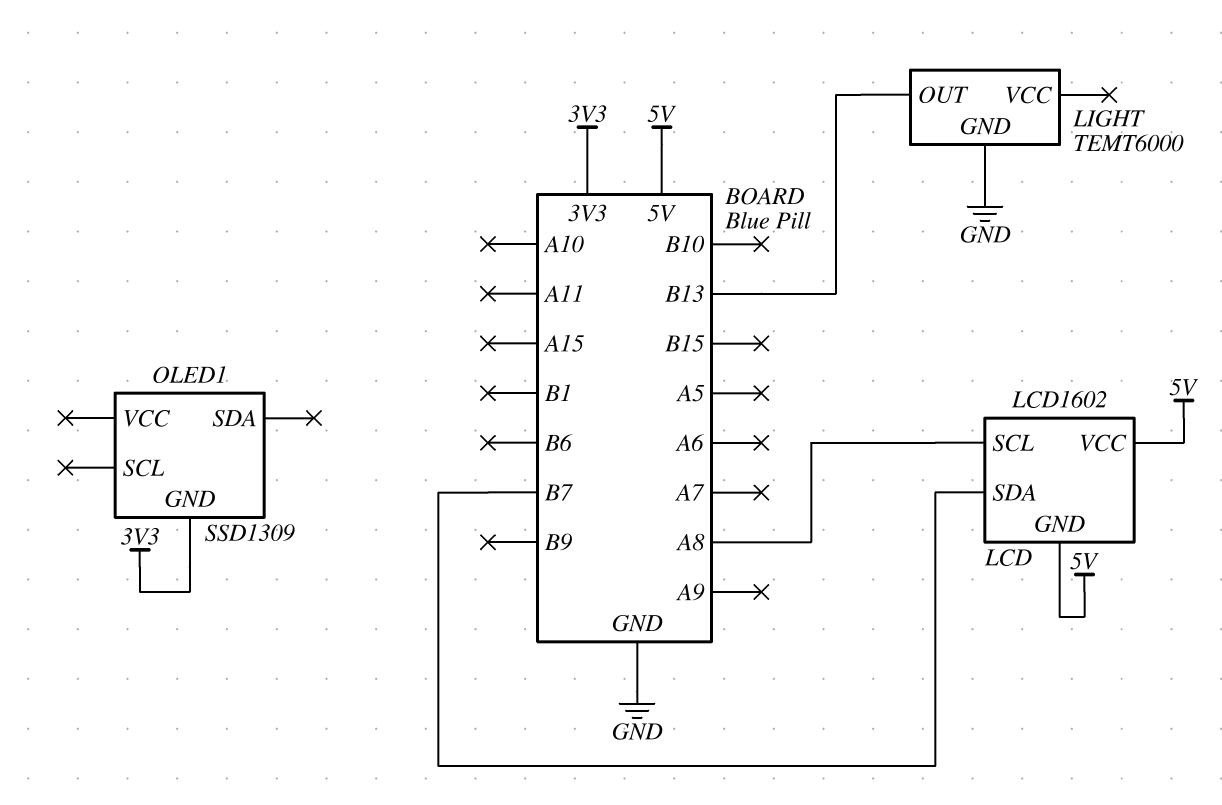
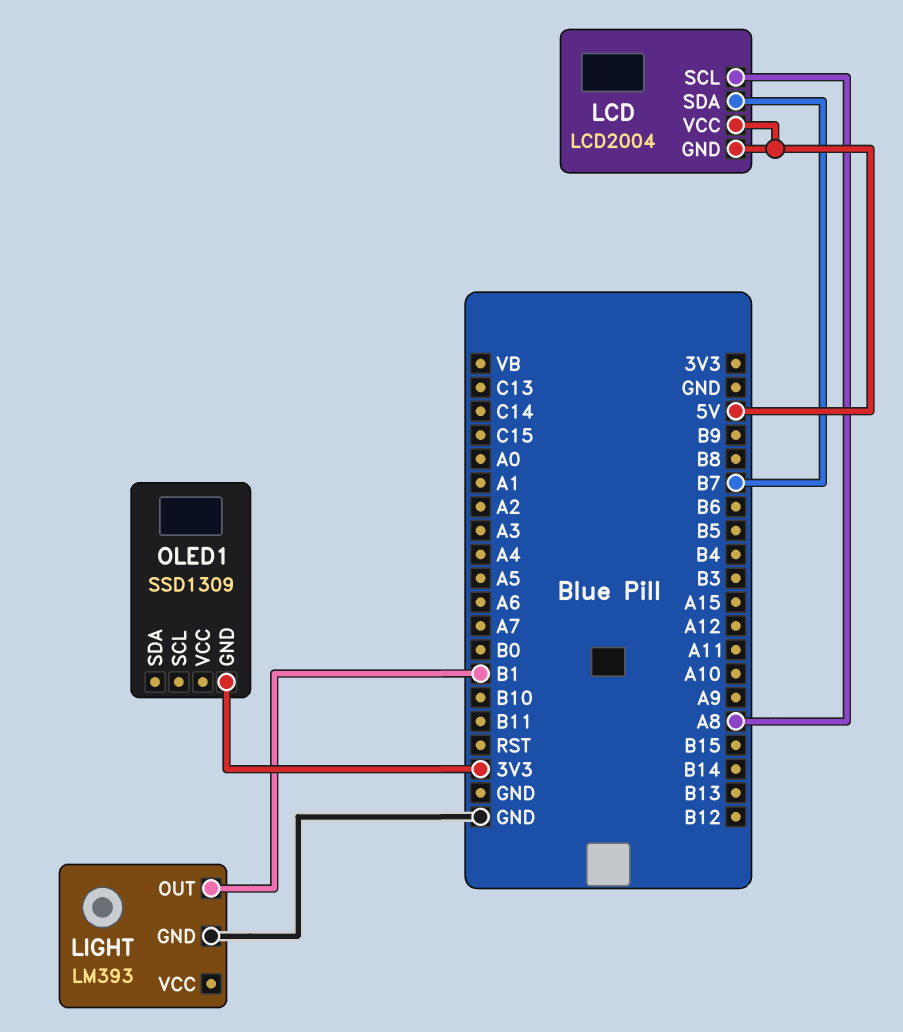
LCD: LCD1602 -> LCD2004
LIGHT: TEMT6000 -> LM393
LIGHT pin OUT: B13 -> B1

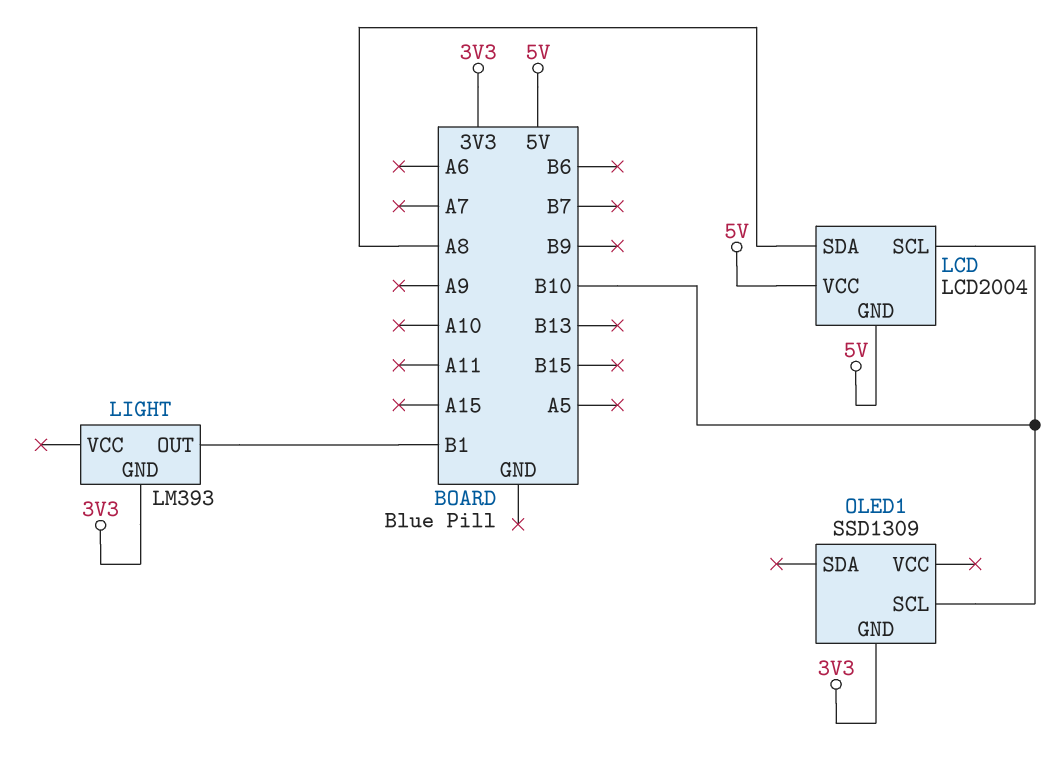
LCD pin SCL: A8 -> B10
LCD pin SDA: B7 -> A8
LIGHT pin GND: GND -> 3V3
OLED1 pin SCL: none -> B10

